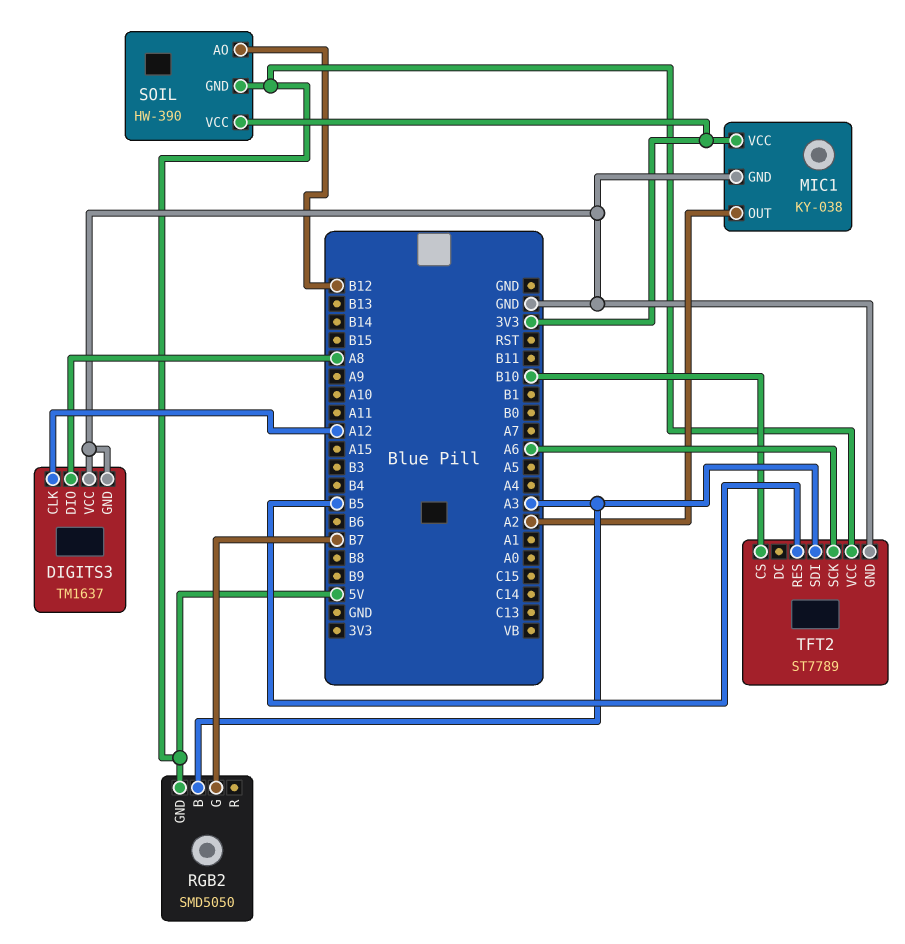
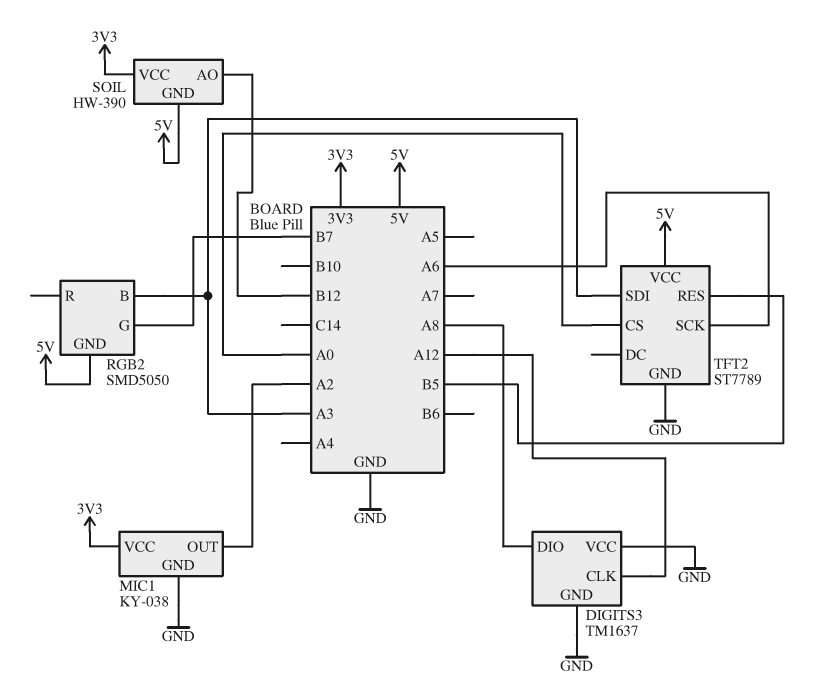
TFT2 pin CS: B10 -> A0

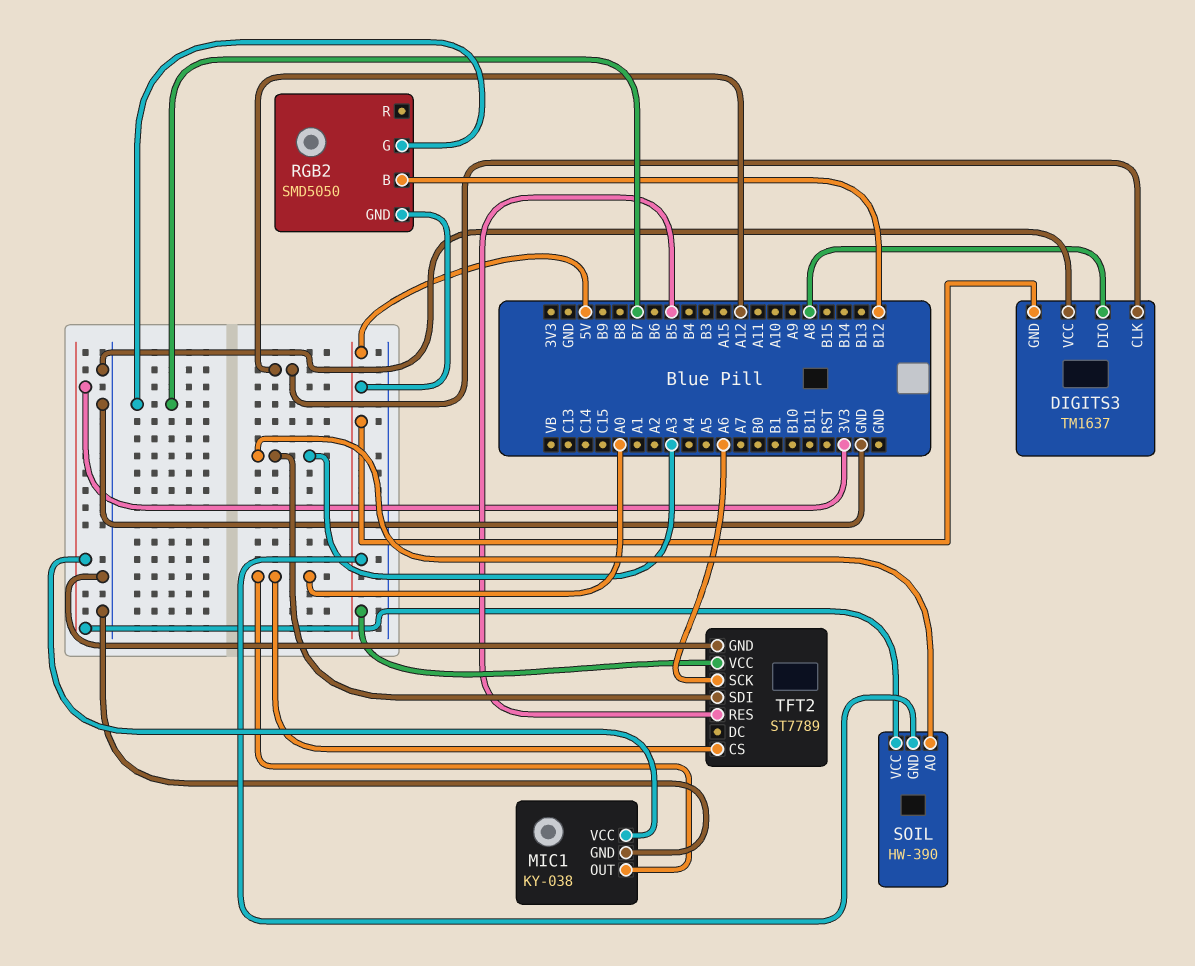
DIGITS3 pin GND: GND -> 5V
MIC1 pin OUT: A2 -> A0
RGB2 pin B: A3 -> B12
SOIL pin AO: B12 -> A3

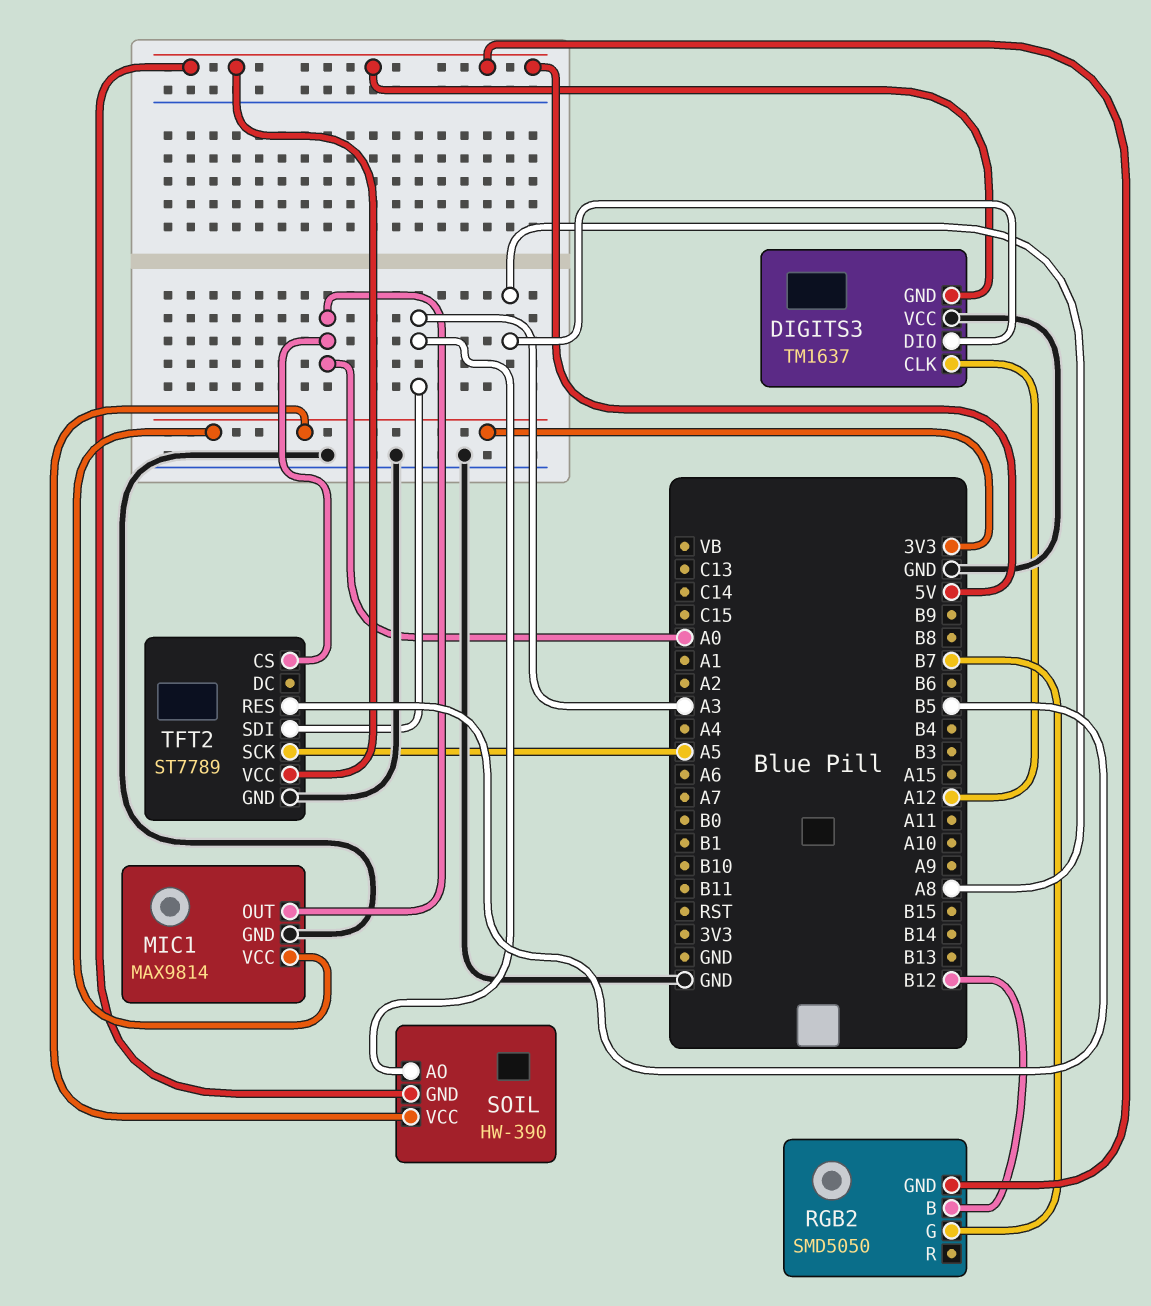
MIC1: KY-038 -> MAX9814
TFT2 pin SCK: A6 -> A5

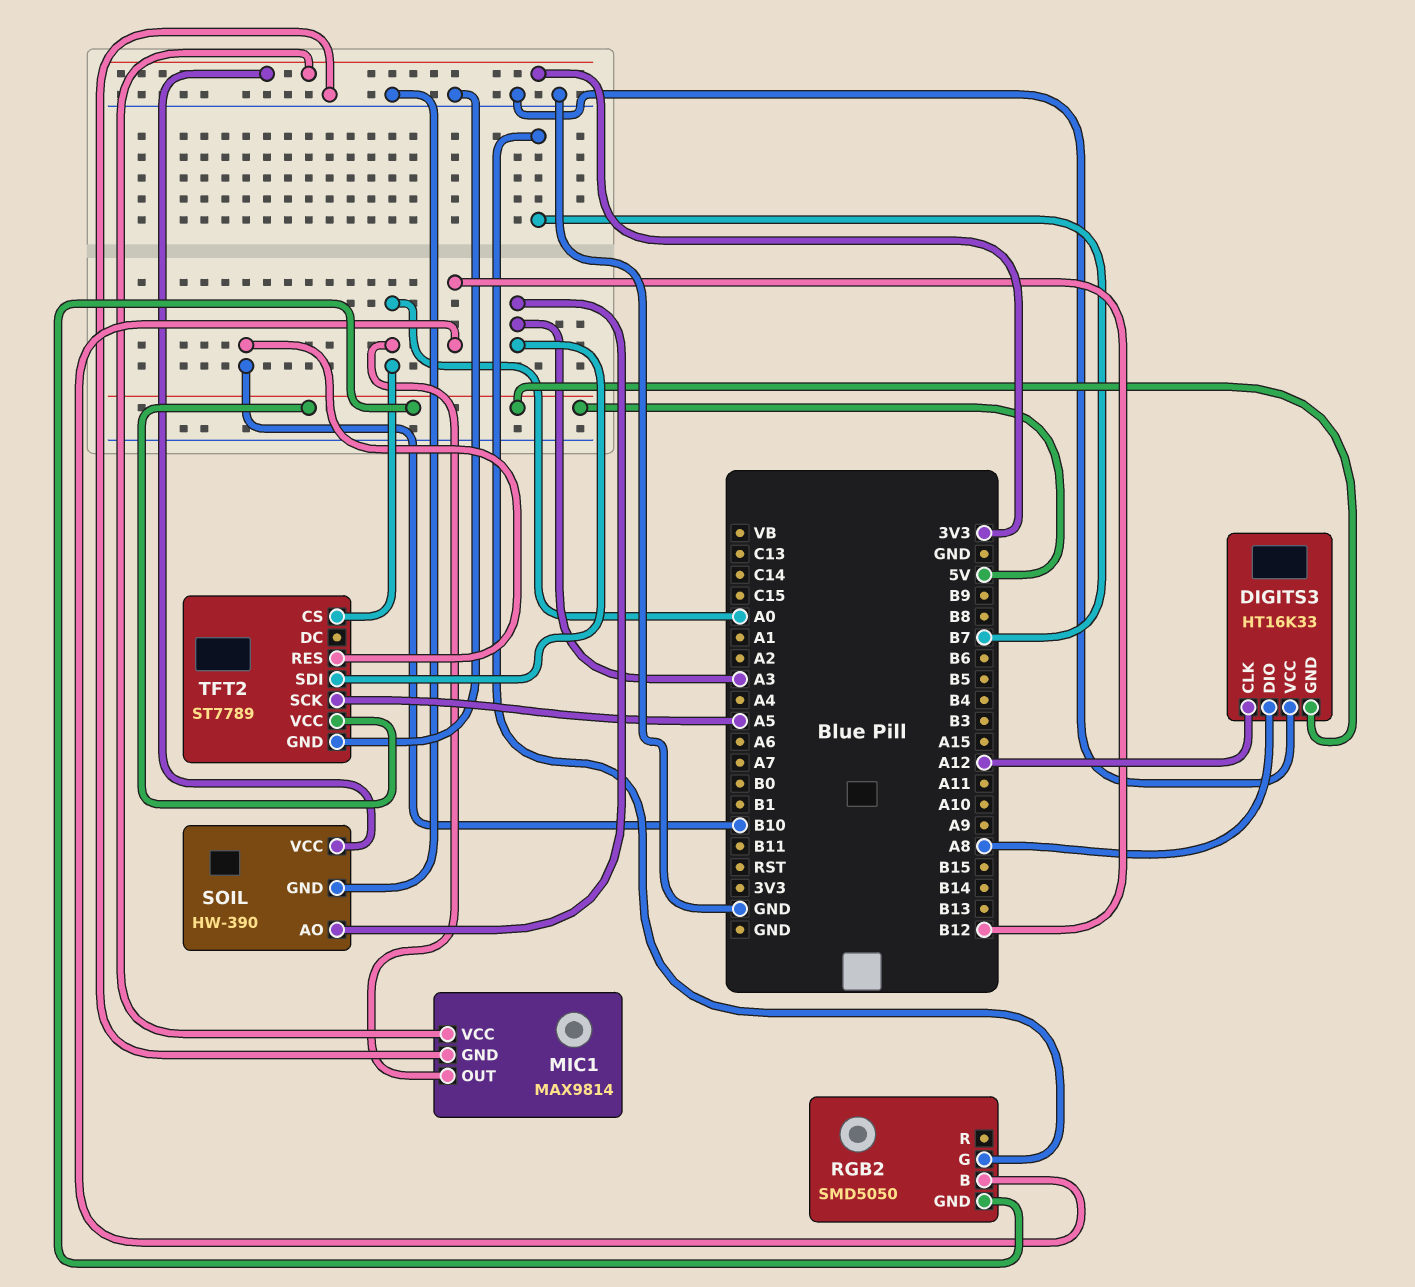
DIGITS3: TM1637 -> HT16K33
SOIL pin GND: 5V -> GND
TFT2 pin RES: B5 -> B10

